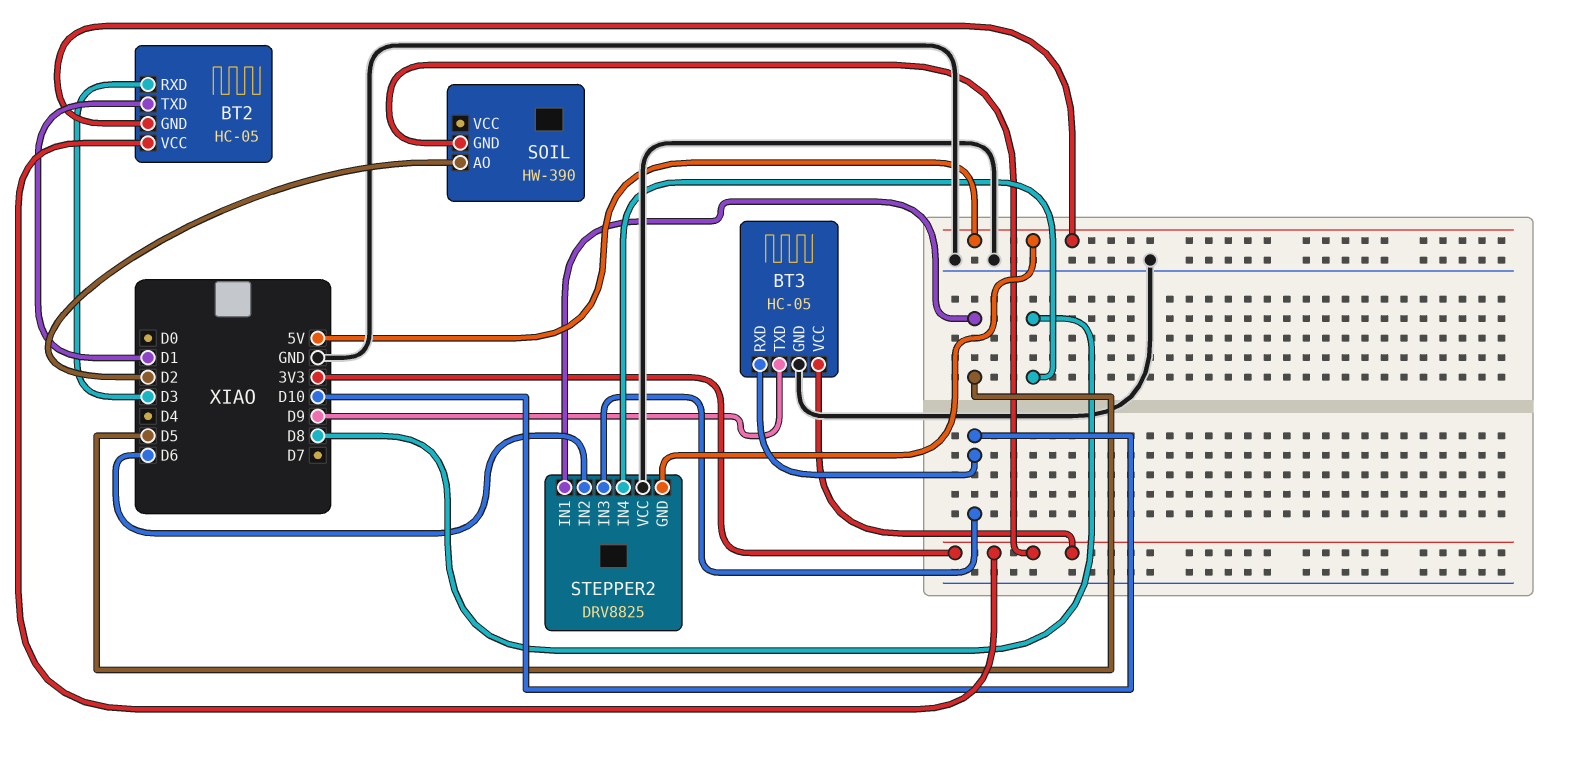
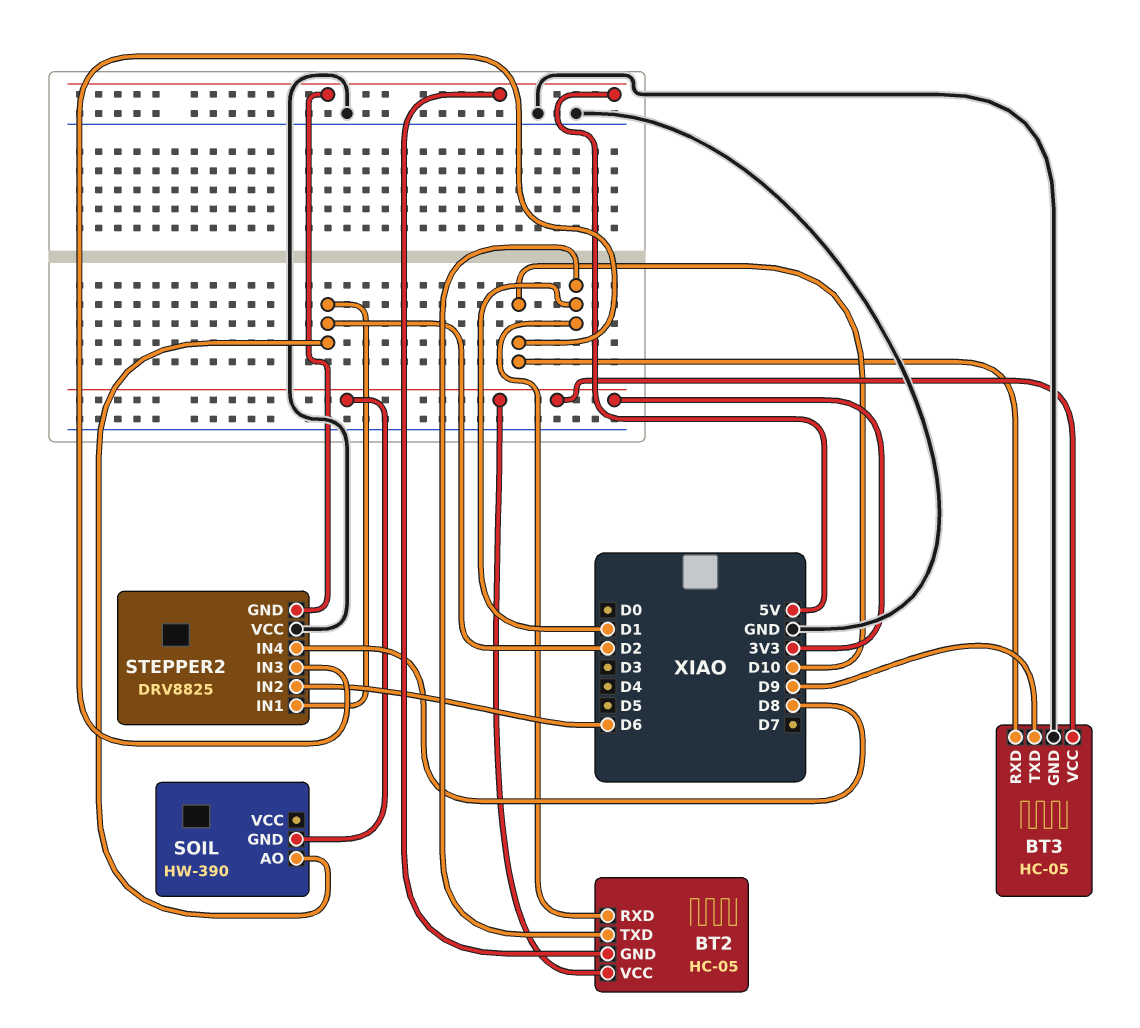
BT2 pin RXD: D3 -> D1
STEPPER2 pin IN1: D5 -> D2

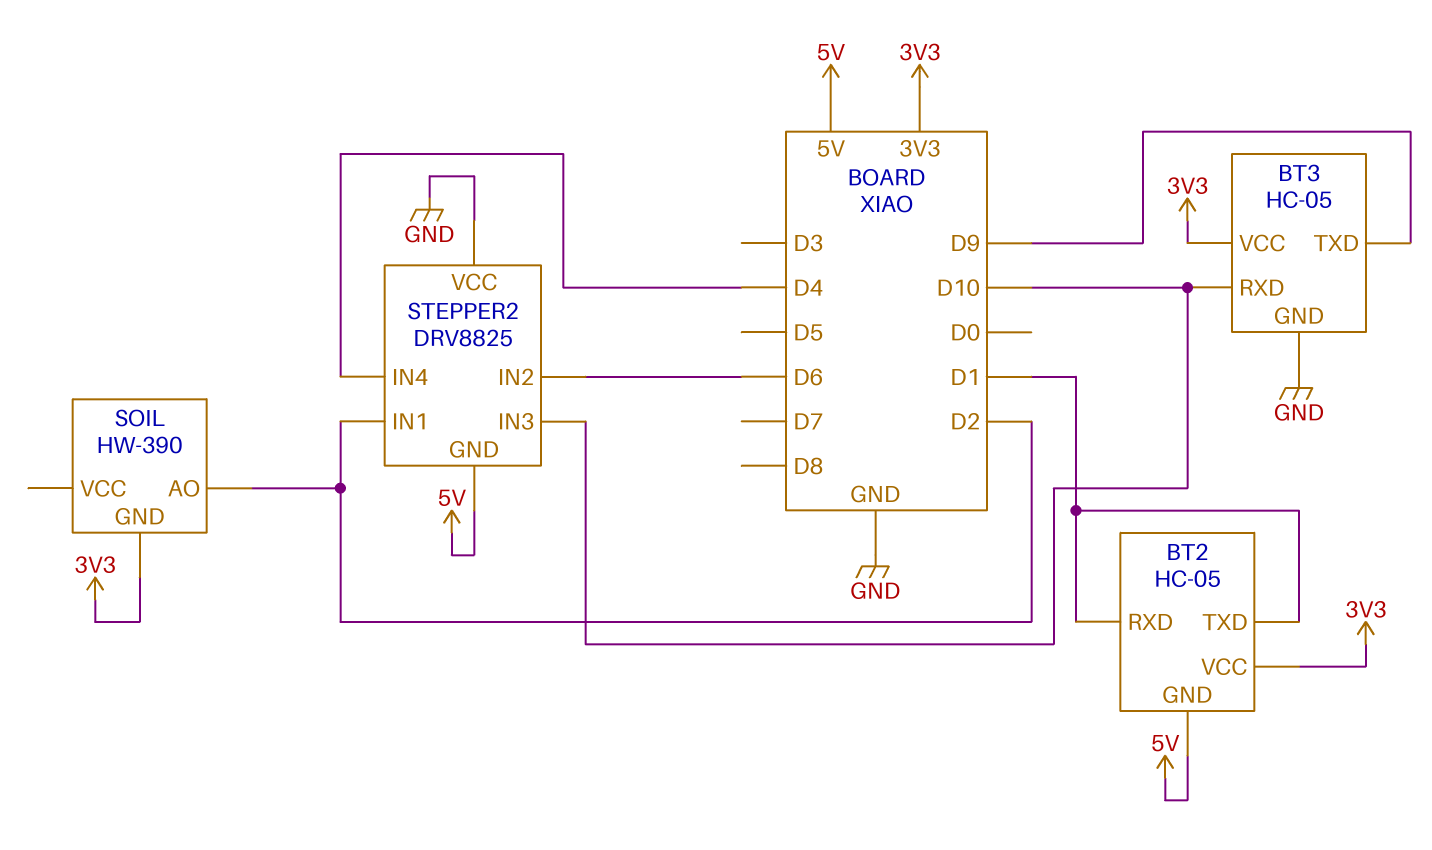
STEPPER2 pin IN4: D8 -> D4

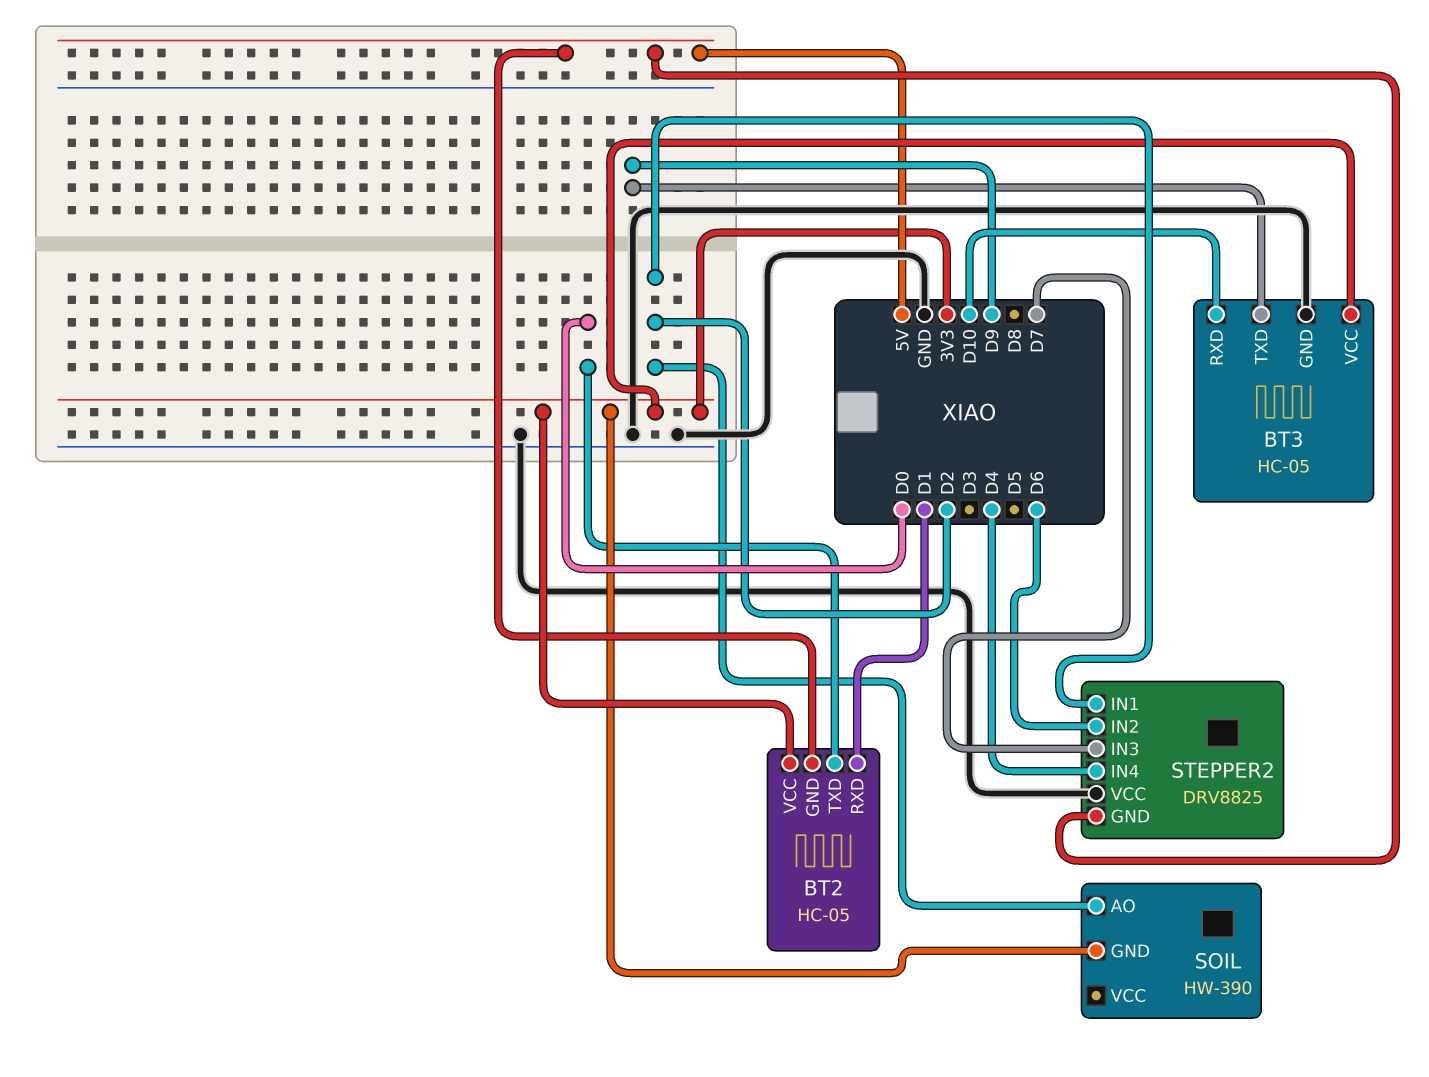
BT2 pin TXD: D1 -> D0
STEPPER2 pin IN3: D10 -> D7

